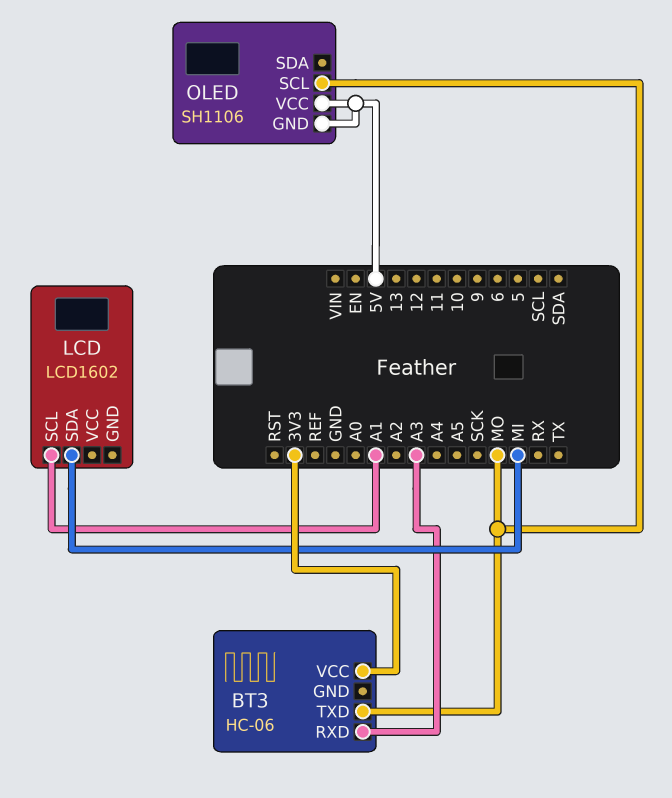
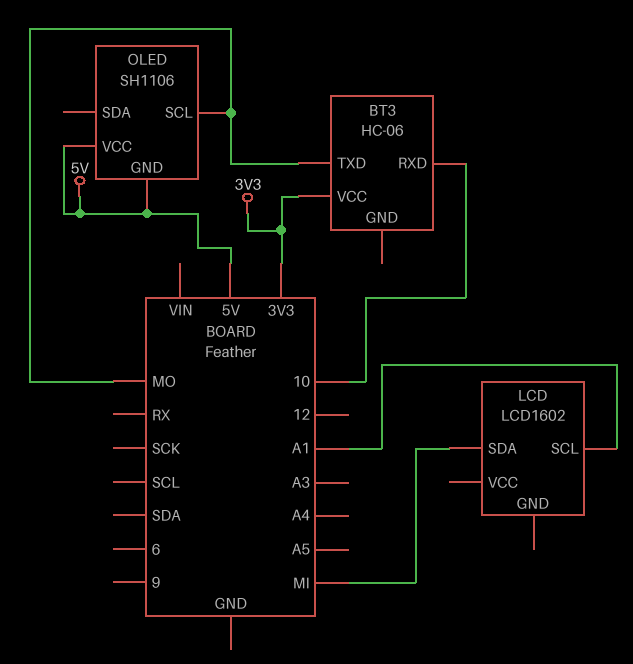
BT3 pin RXD: A3 -> 10

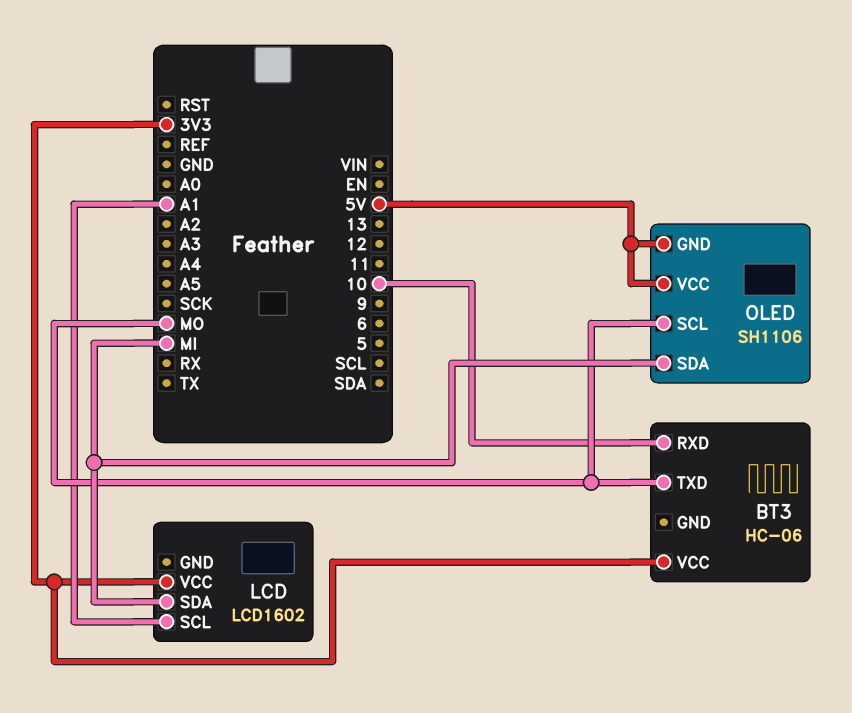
LCD pin VCC: none -> 3V3
OLED pin SDA: none -> MI

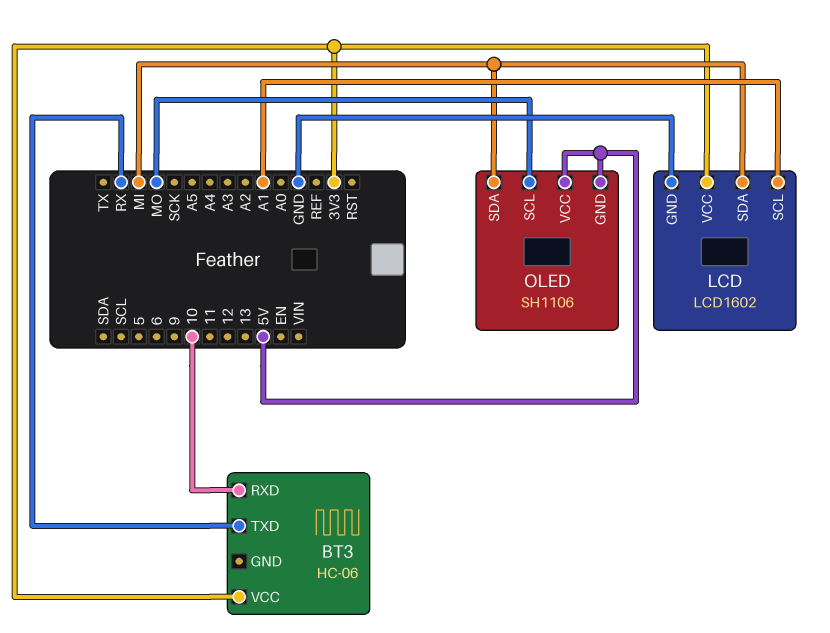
BT3 pin TXD: MO -> RX
LCD pin GND: none -> GND

